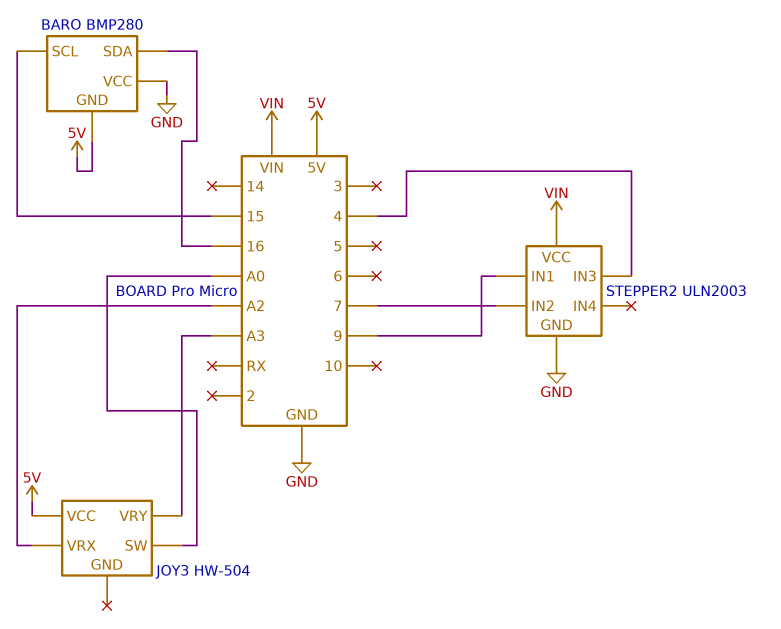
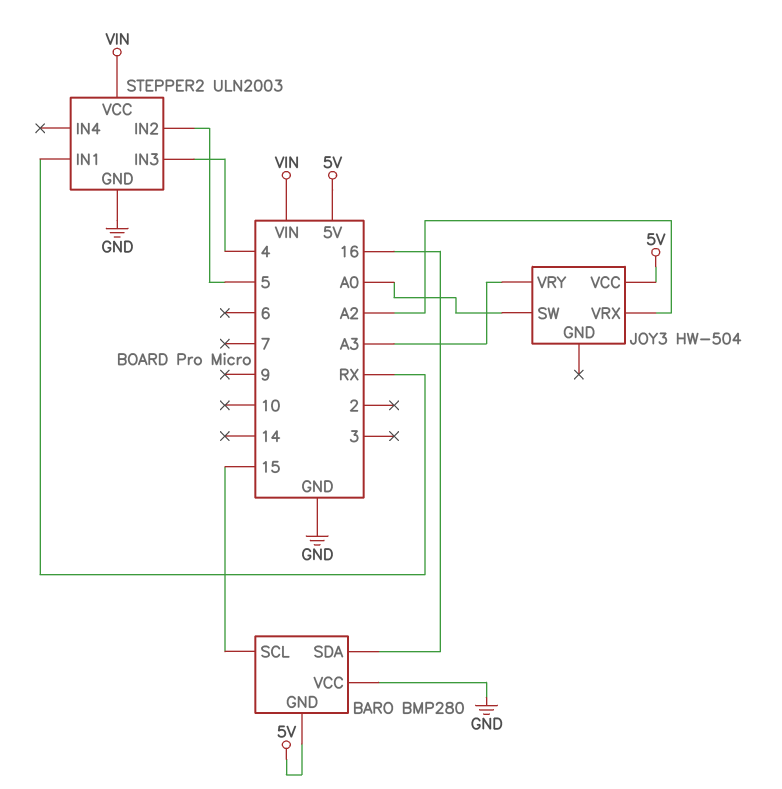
STEPPER2 pin IN1: 9 -> RX
STEPPER2 pin IN2: 7 -> 5

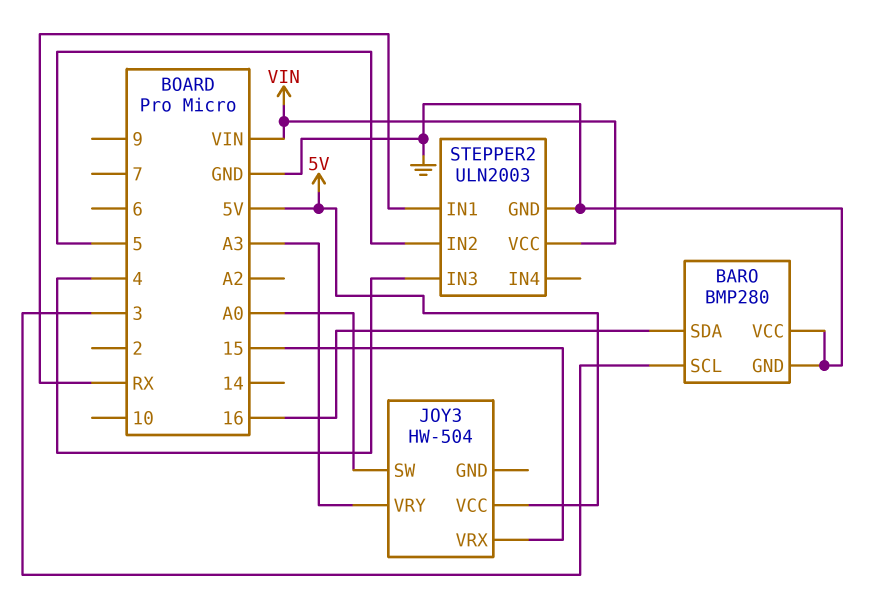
BARO pin GND: 5V -> GND
BARO pin SCL: 15 -> 3
JOY3 pin VRX: A2 -> 15

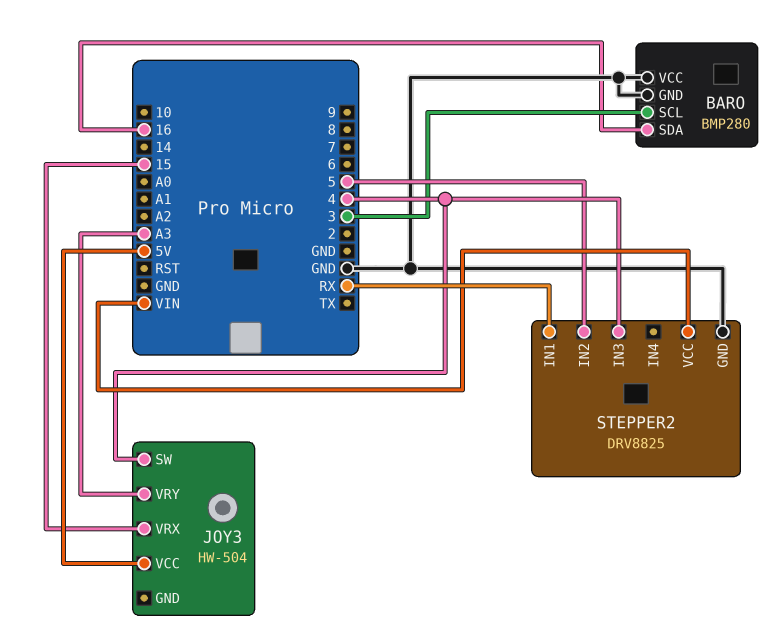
JOY3 pin SW: A0 -> 4
STEPPER2: ULN2003 -> DRV8825

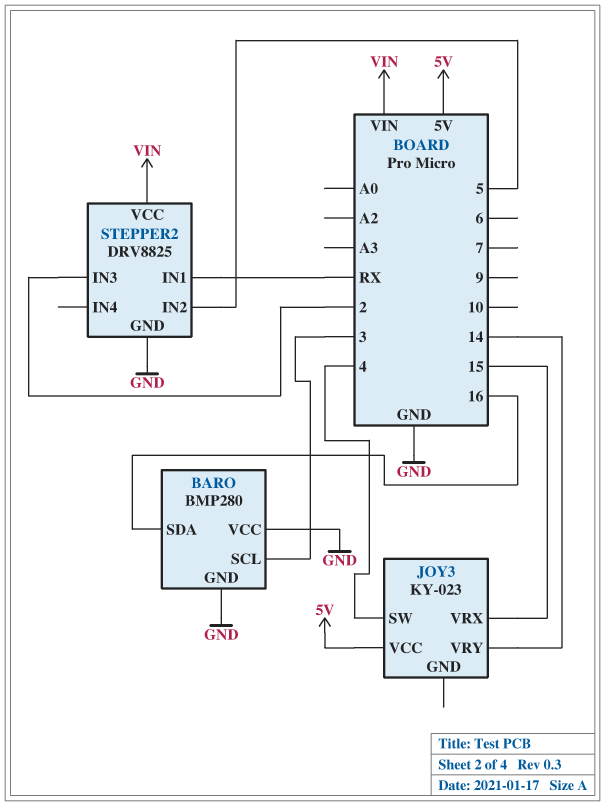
JOY3: HW-504 -> KY-023
JOY3 pin VRY: A3 -> 14
STEPPER2 pin IN3: 4 -> 2

